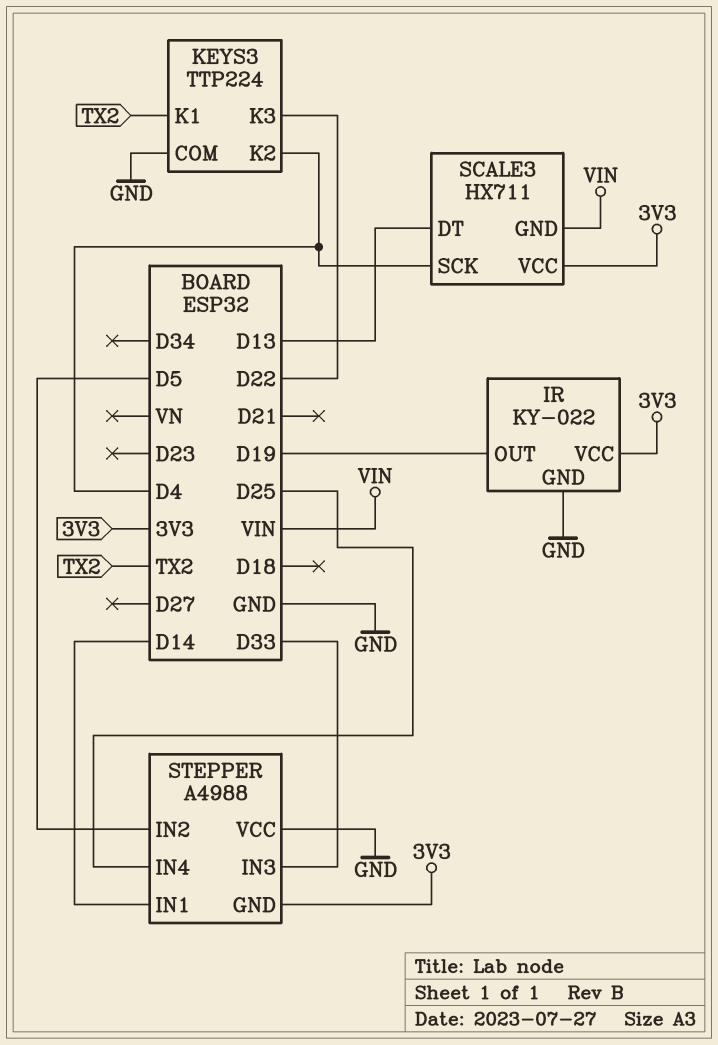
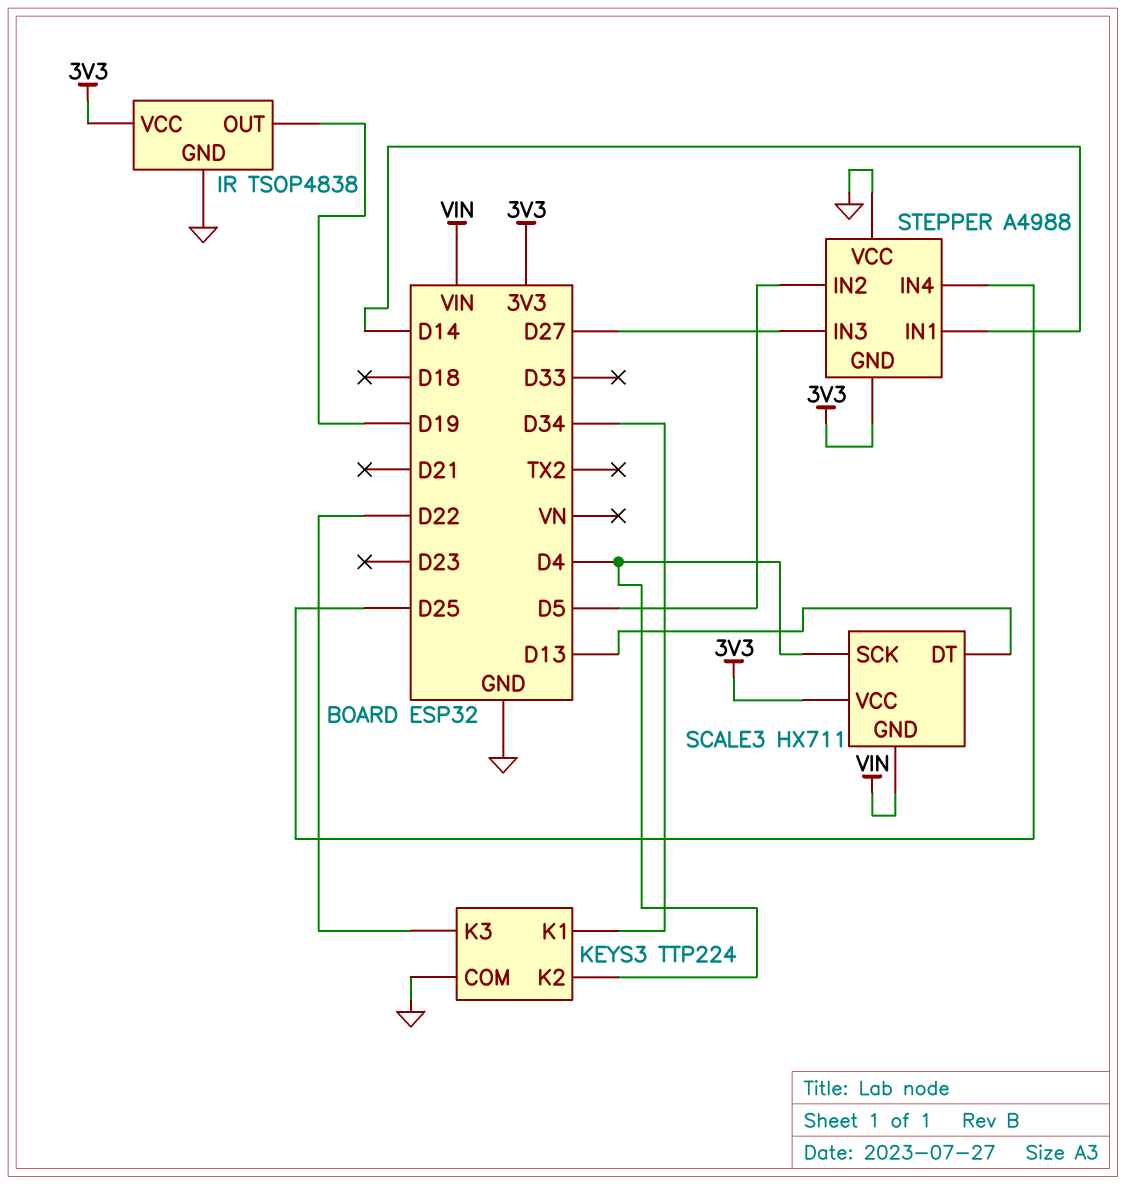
IR: KY-022 -> TSOP4838
KEYS3 pin K1: TX2 -> D34
STEPPER pin IN3: D33 -> D27

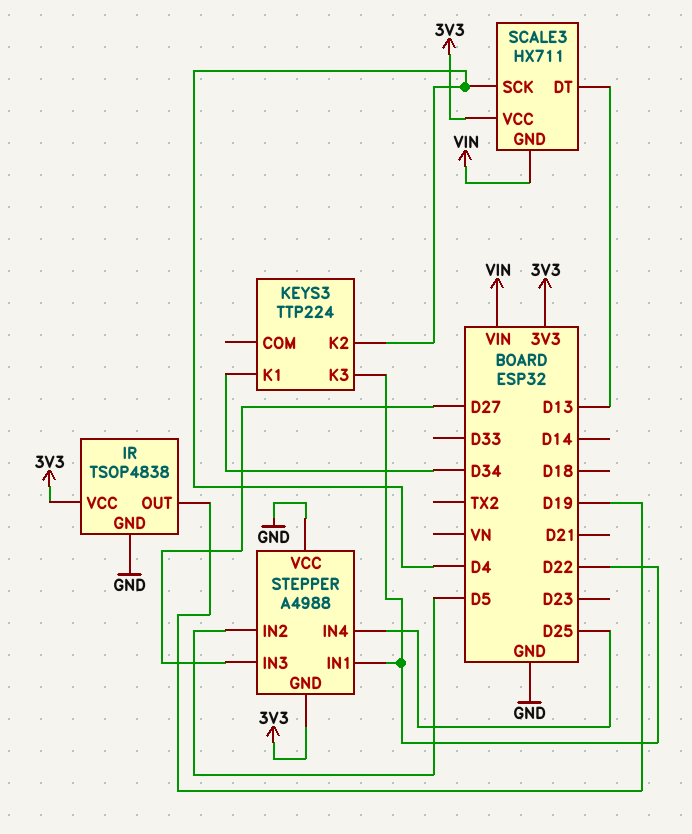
KEYS3 pin COM: GND -> none
STEPPER pin IN1: D14 -> D22

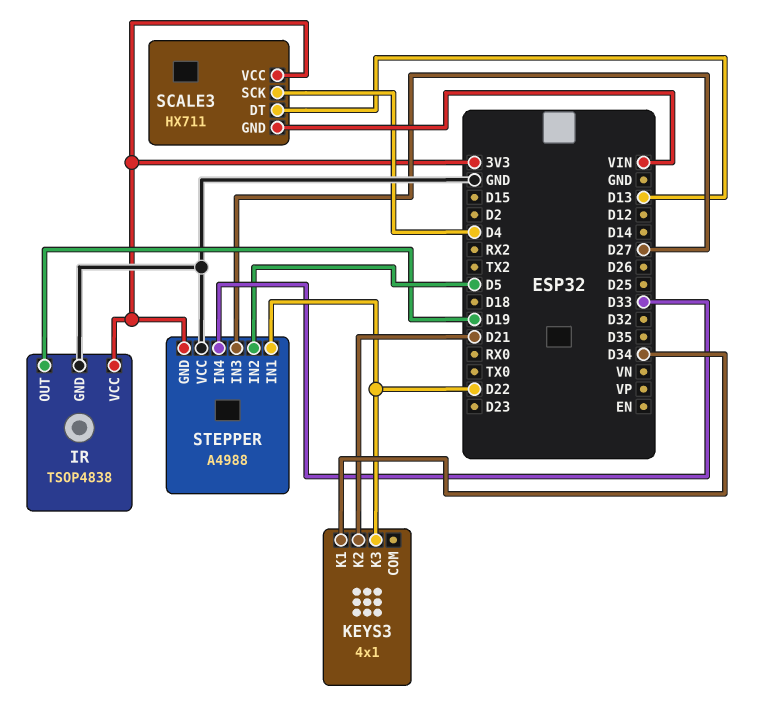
KEYS3: TTP224 -> 4x1
KEYS3 pin K2: D4 -> D21
STEPPER pin IN4: D25 -> D33

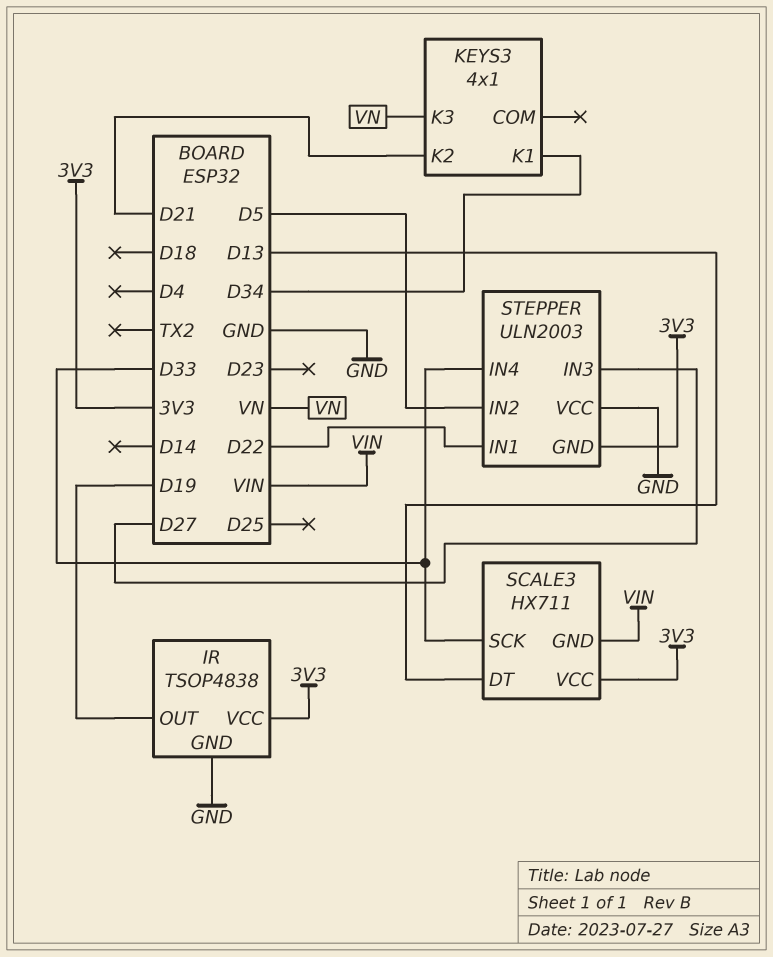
KEYS3 pin K3: D22 -> VN
SCALE3 pin SCK: D4 -> D33
STEPPER: A4988 -> ULN2003

